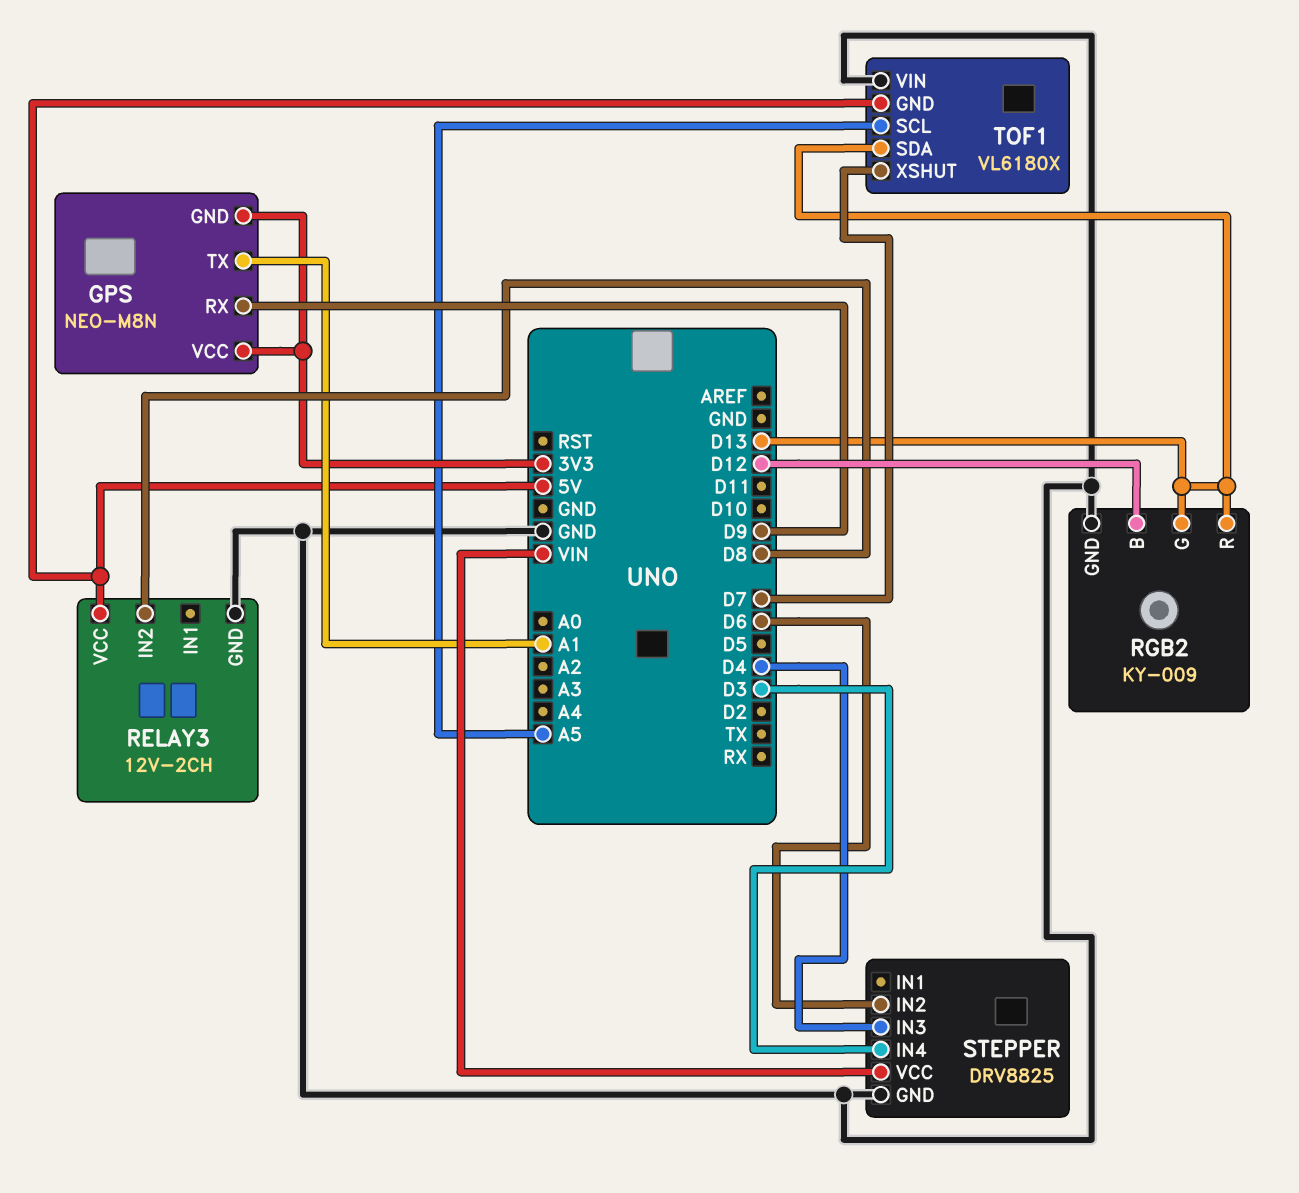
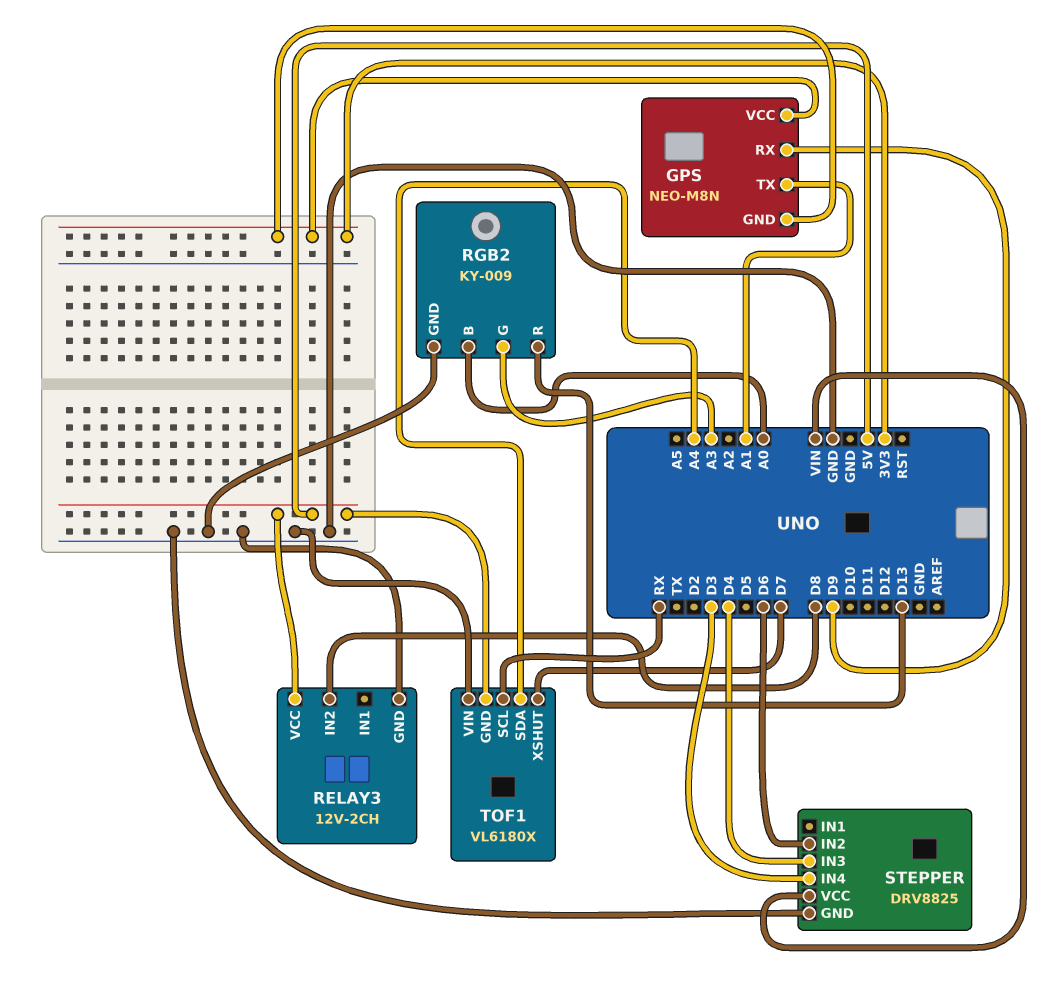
RGB2 pin B: D12 -> A0
RGB2 pin G: D13 -> A3
TOF1 pin SCL: A5 -> RX
TOF1 pin SDA: D13 -> A4

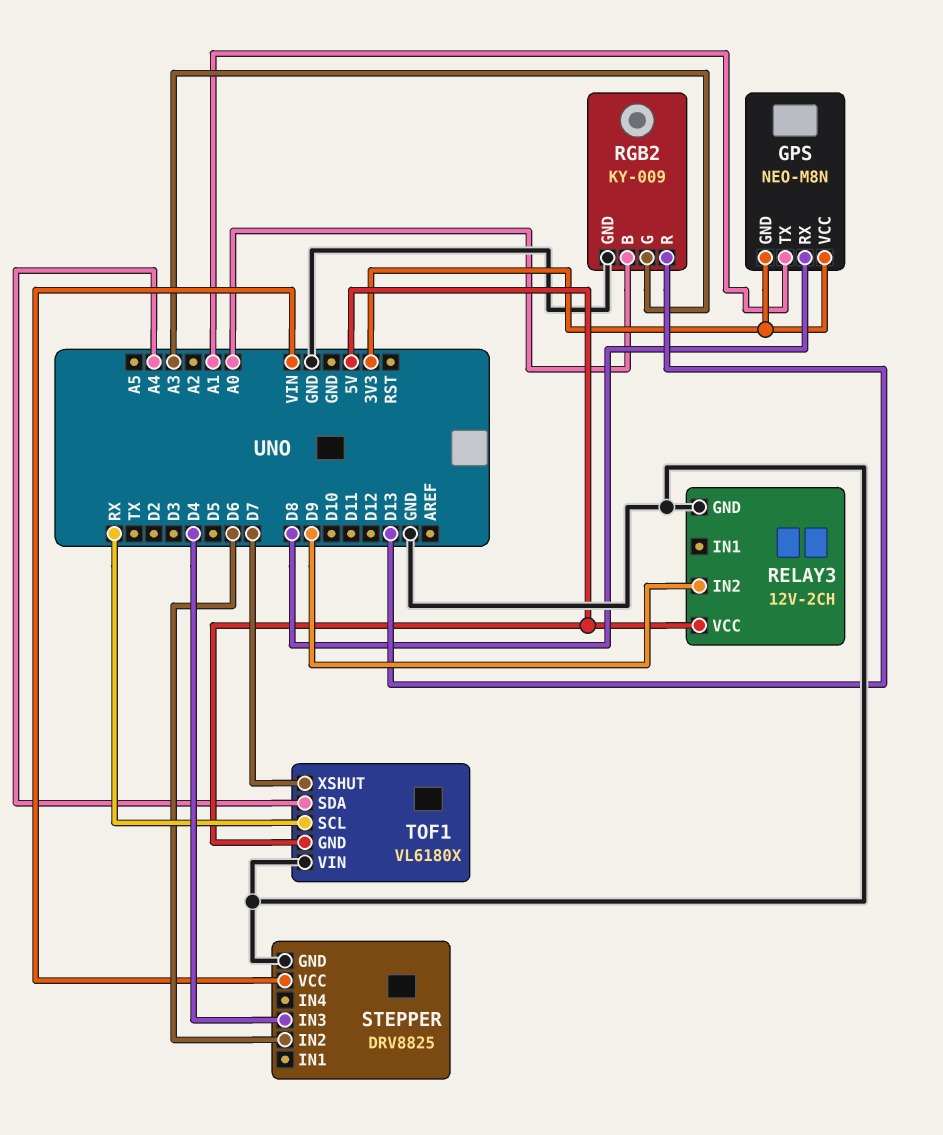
GPS pin RX: D9 -> D8
RELAY3 pin IN2: D8 -> D9
STEPPER pin IN4: D3 -> none

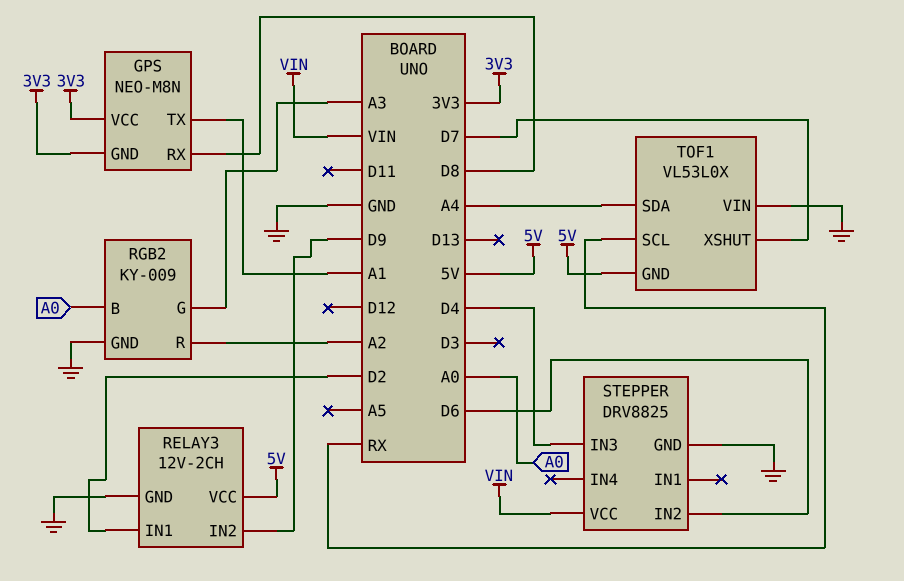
RELAY3 pin IN1: none -> D2
RGB2 pin R: D13 -> A2
TOF1: VL6180X -> VL53L0X

